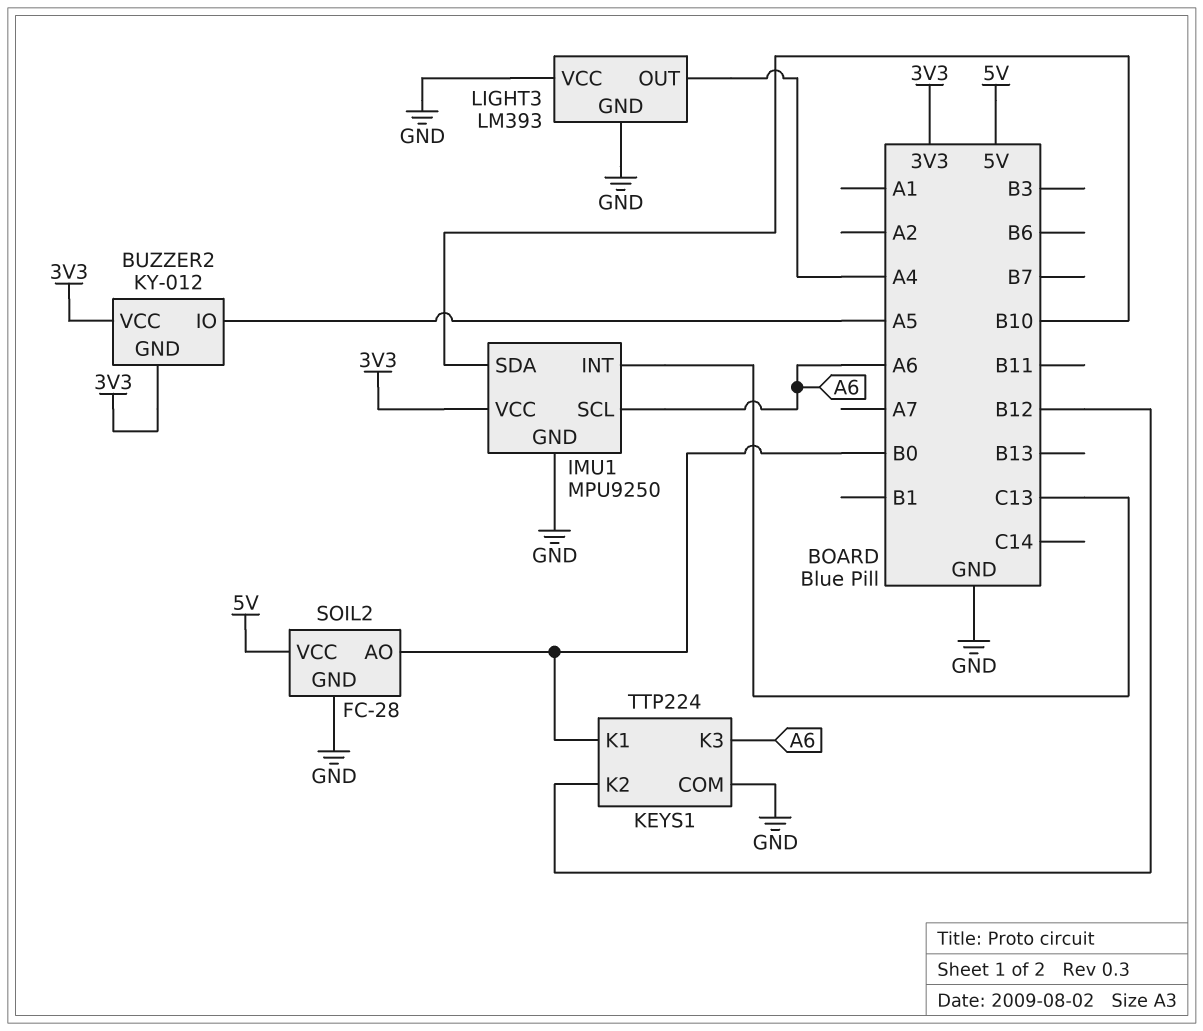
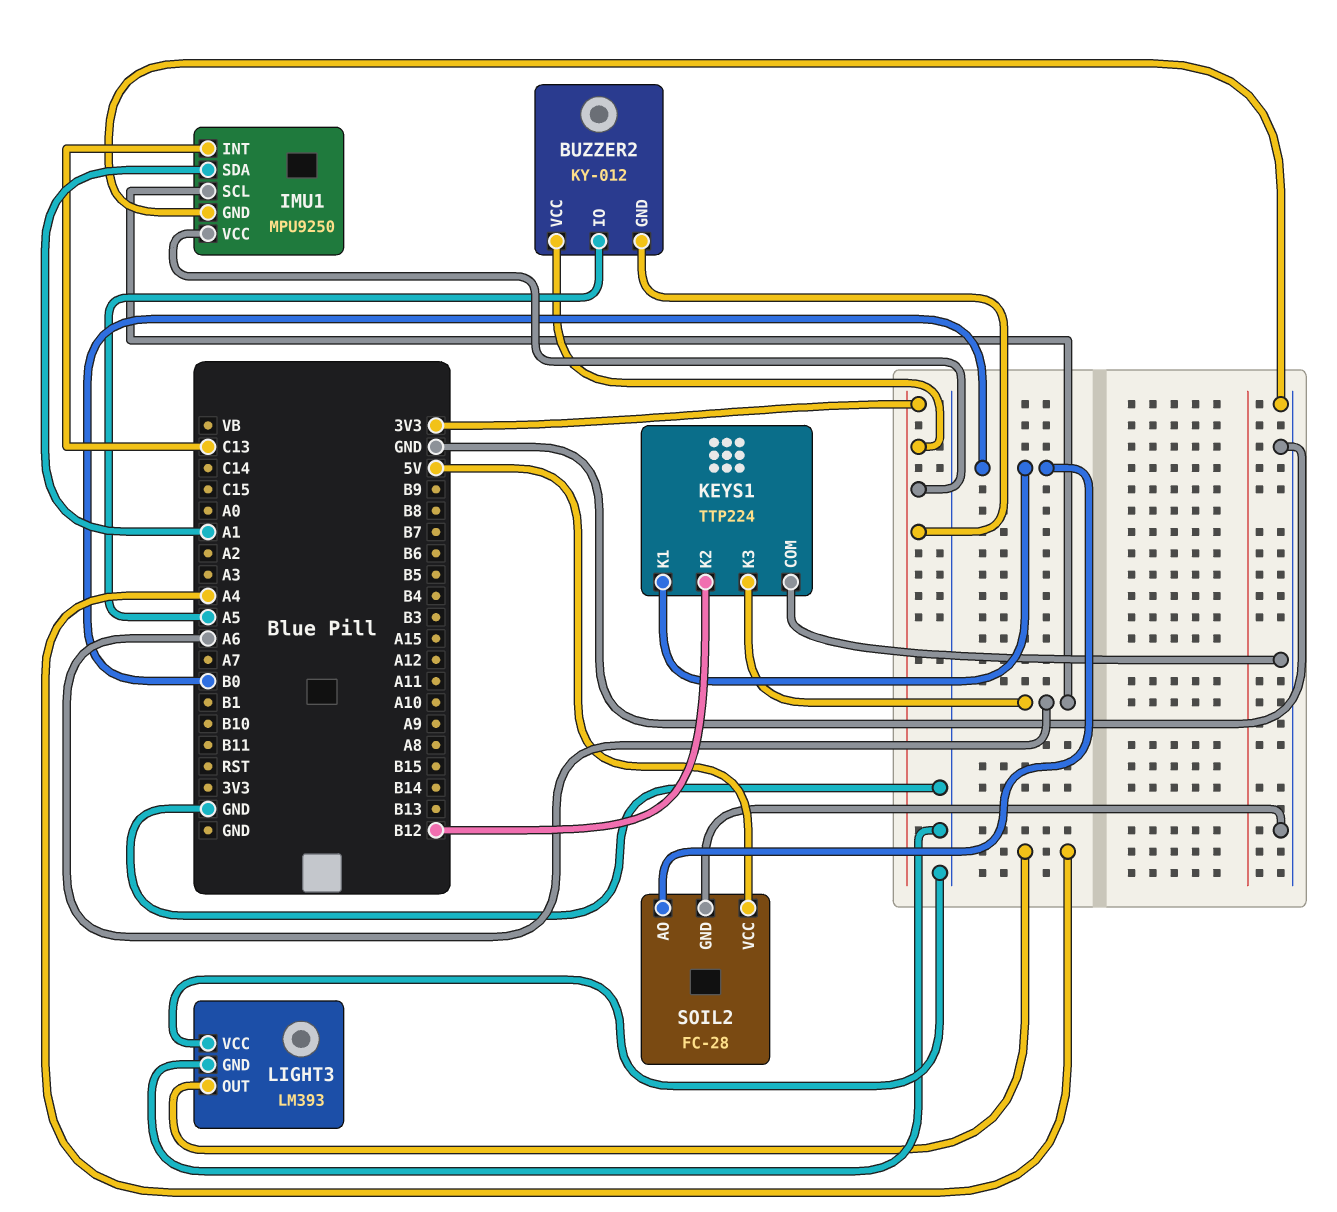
IMU1 pin SDA: B10 -> A1

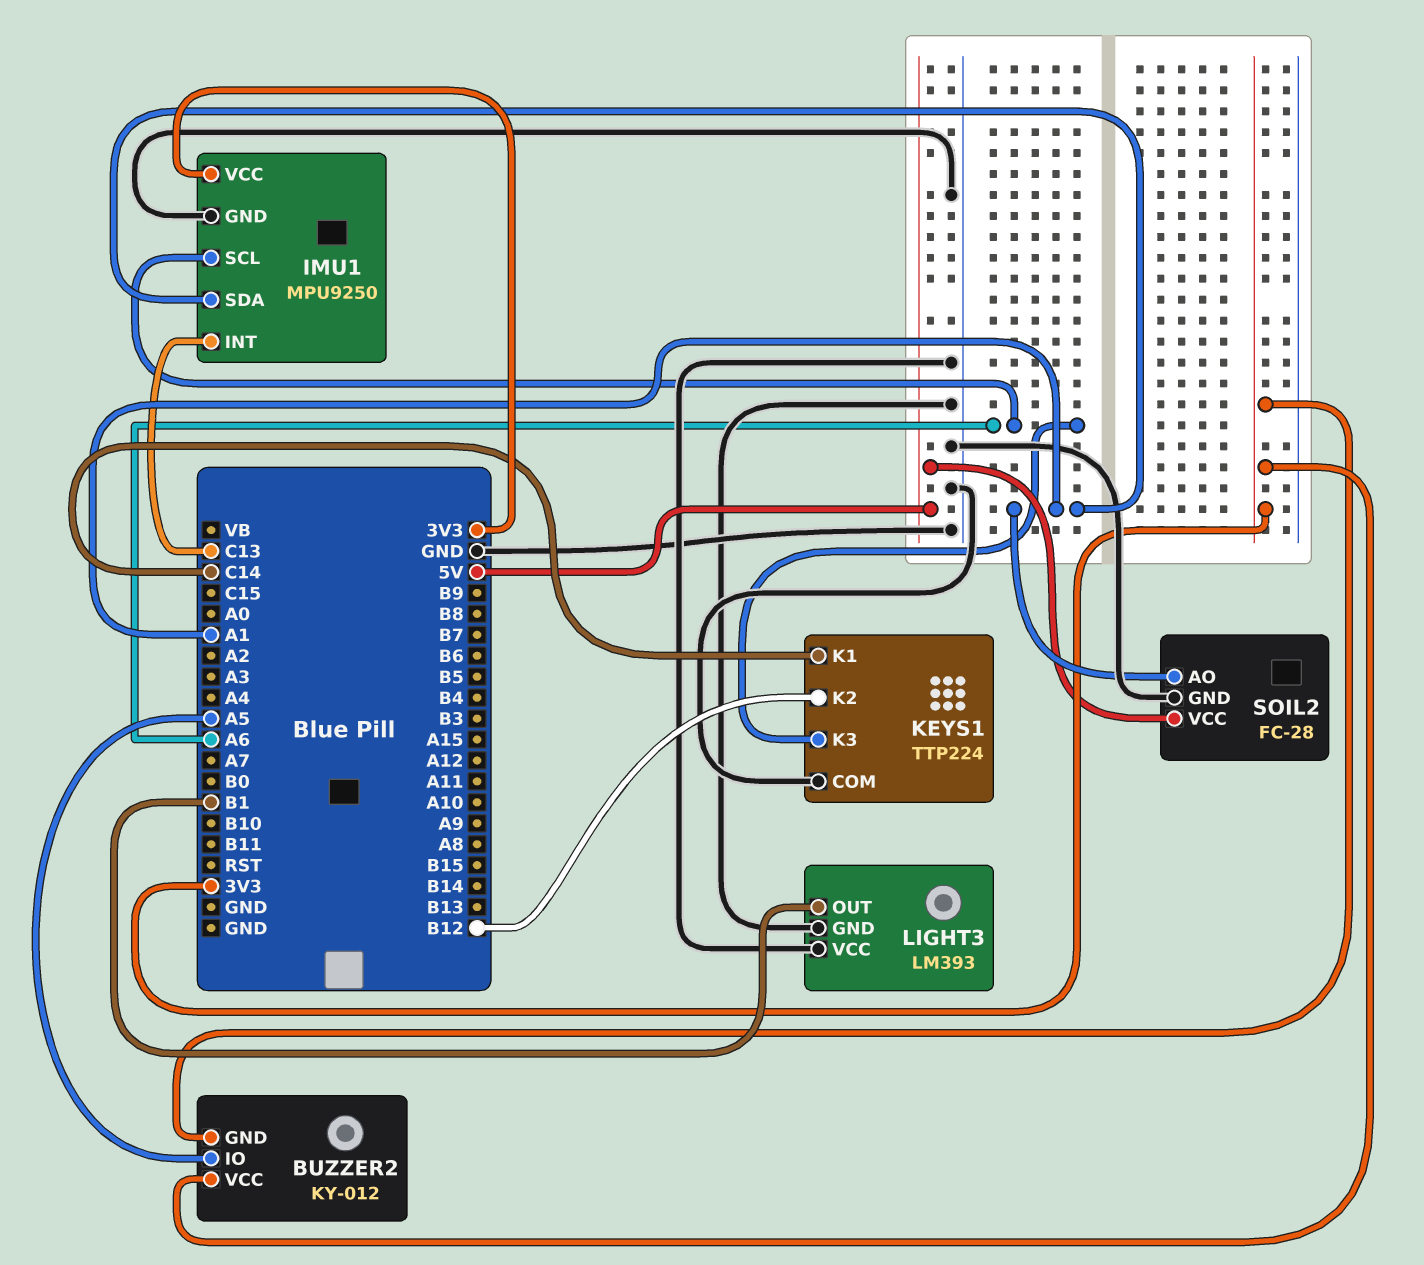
KEYS1 pin K1: B0 -> C14
LIGHT3 pin OUT: A4 -> B1
SOIL2 pin AO: B0 -> A1

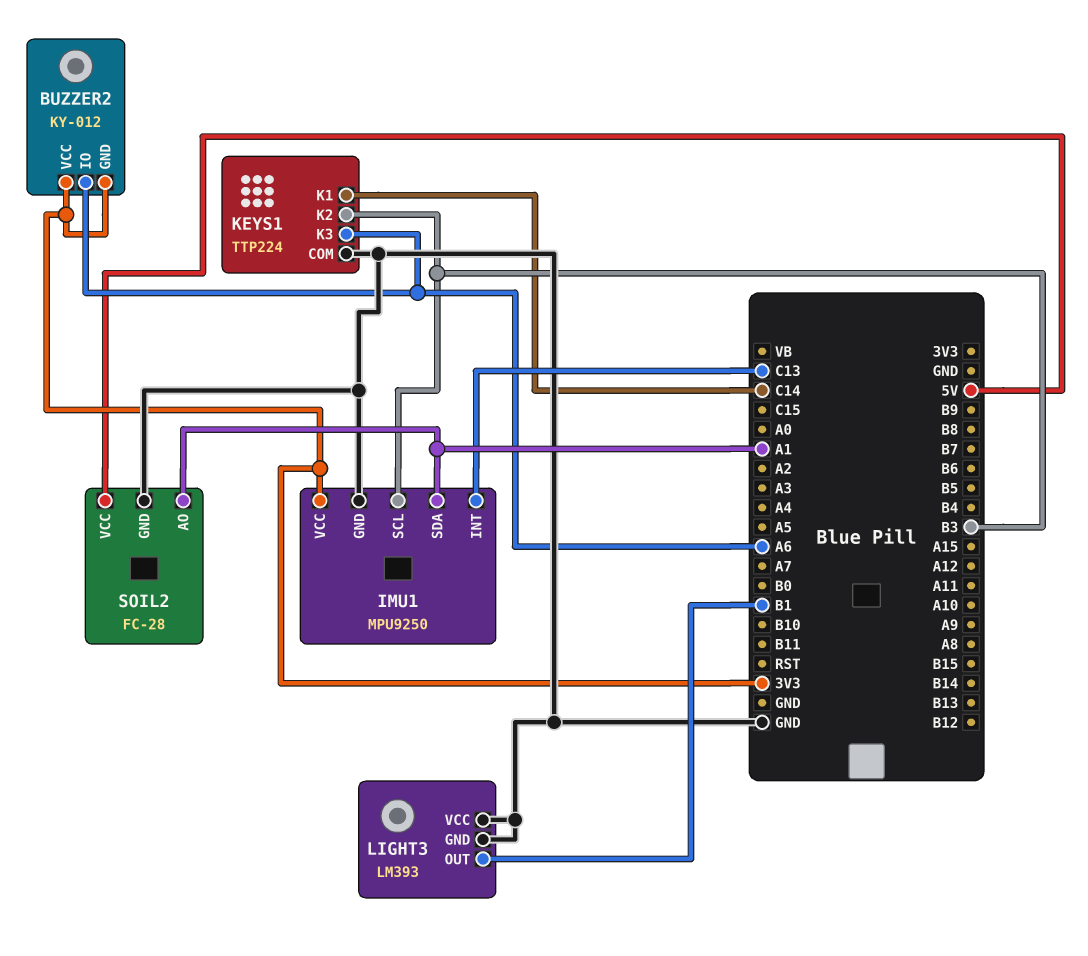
BUZZER2 pin IO: A5 -> A6
IMU1 pin SCL: A6 -> B3
KEYS1 pin K2: B12 -> B3

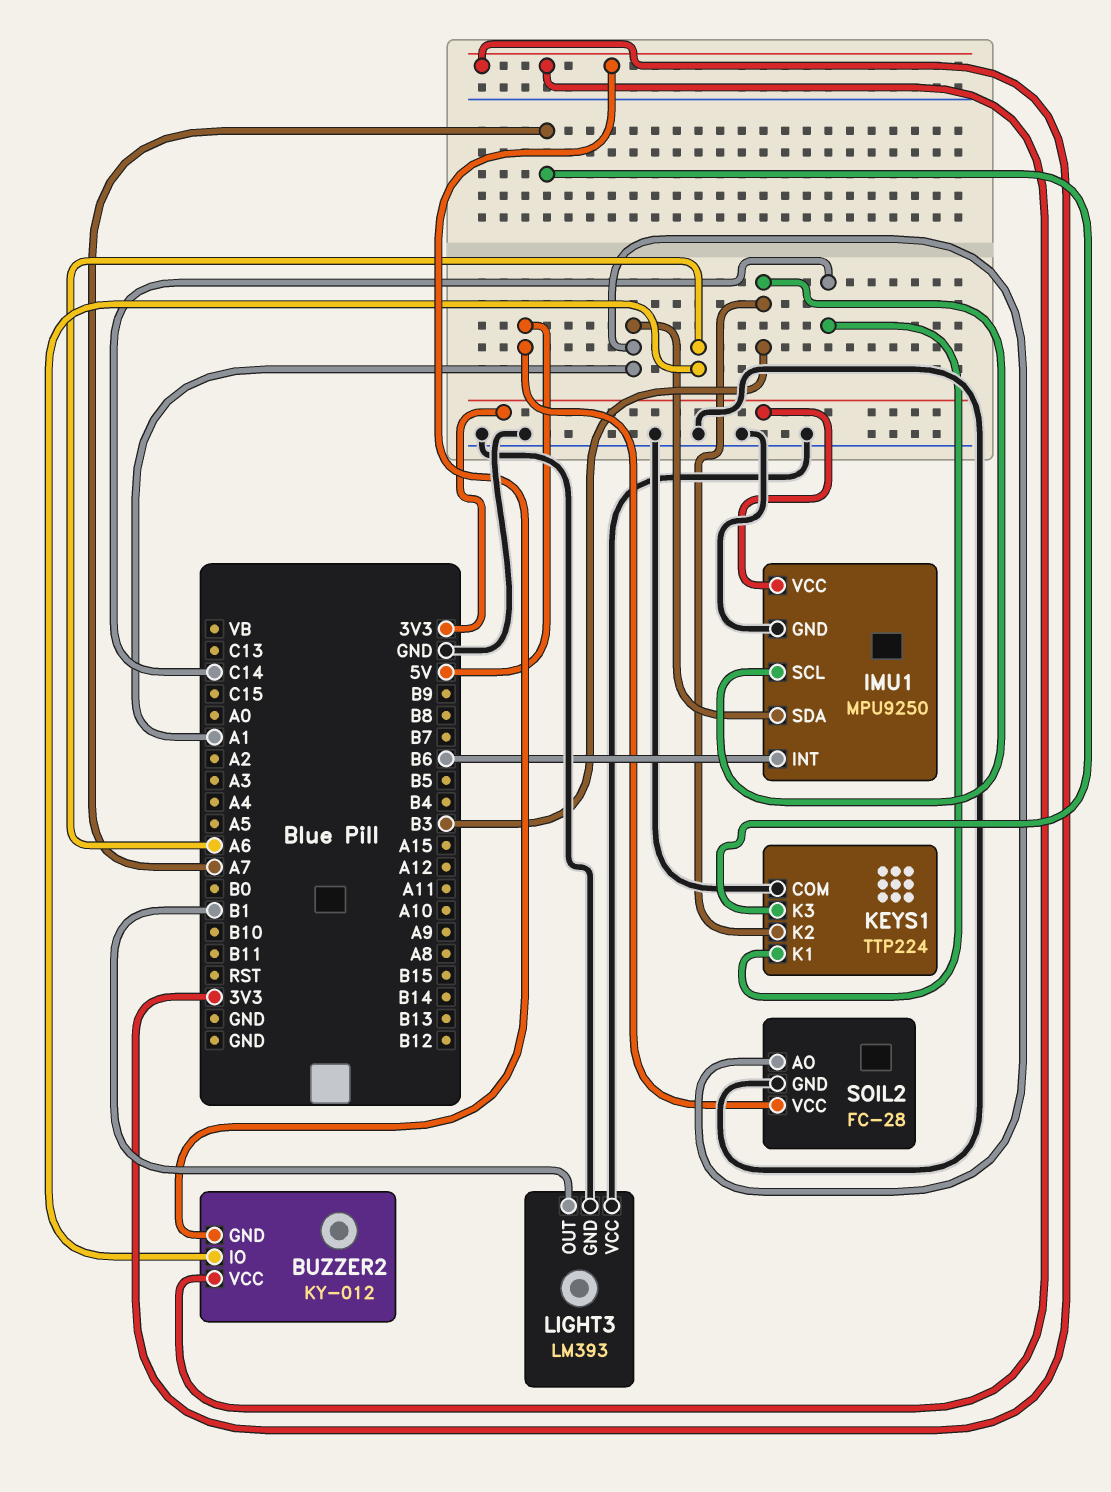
IMU1 pin INT: C13 -> B6
KEYS1 pin K3: A6 -> A7

